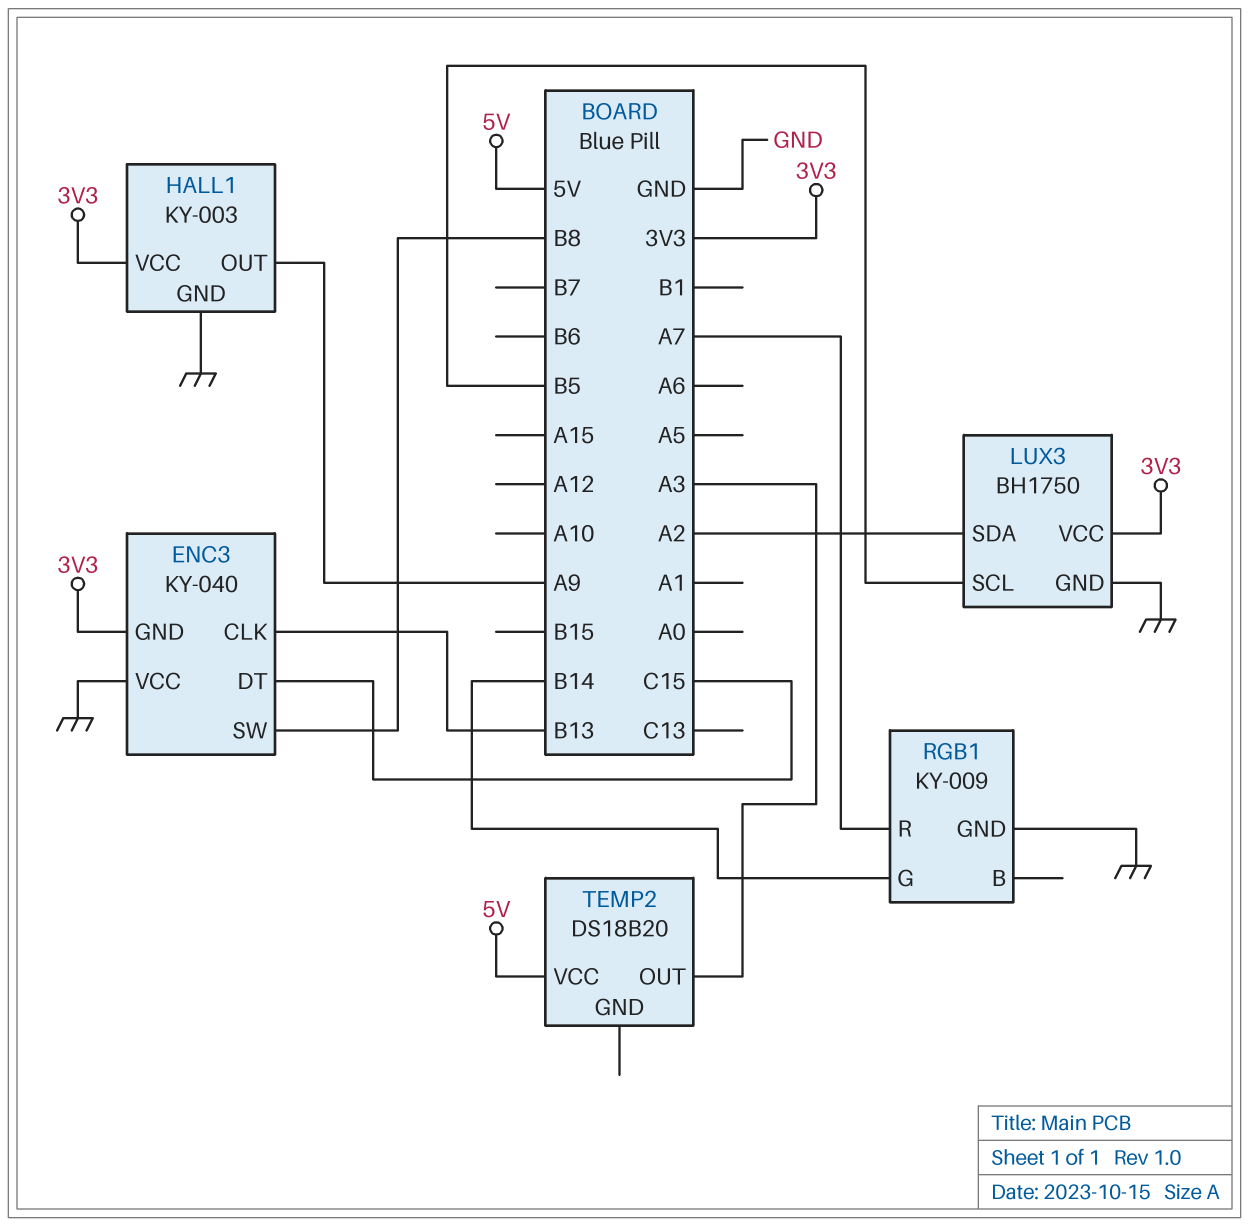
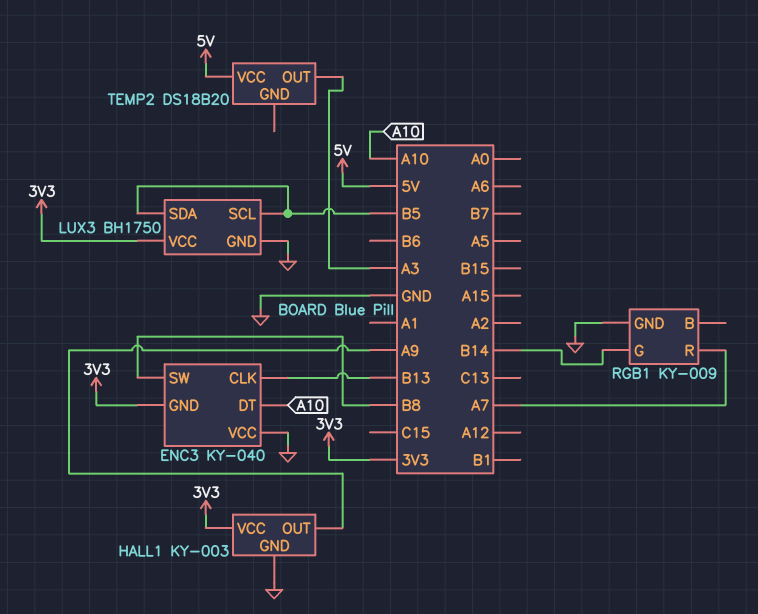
ENC3 pin DT: C15 -> A10
LUX3 pin SDA: A2 -> B5

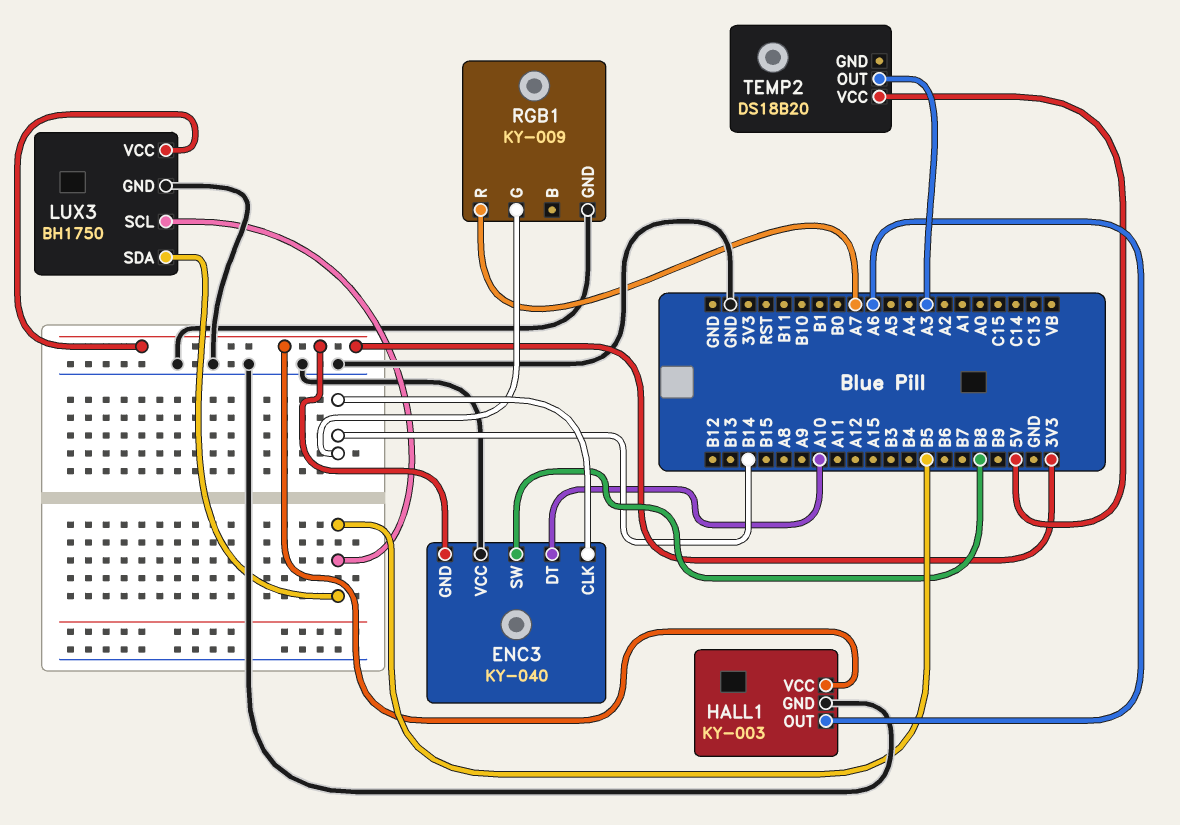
ENC3 pin CLK: B13 -> B14
HALL1 pin OUT: A9 -> A6

